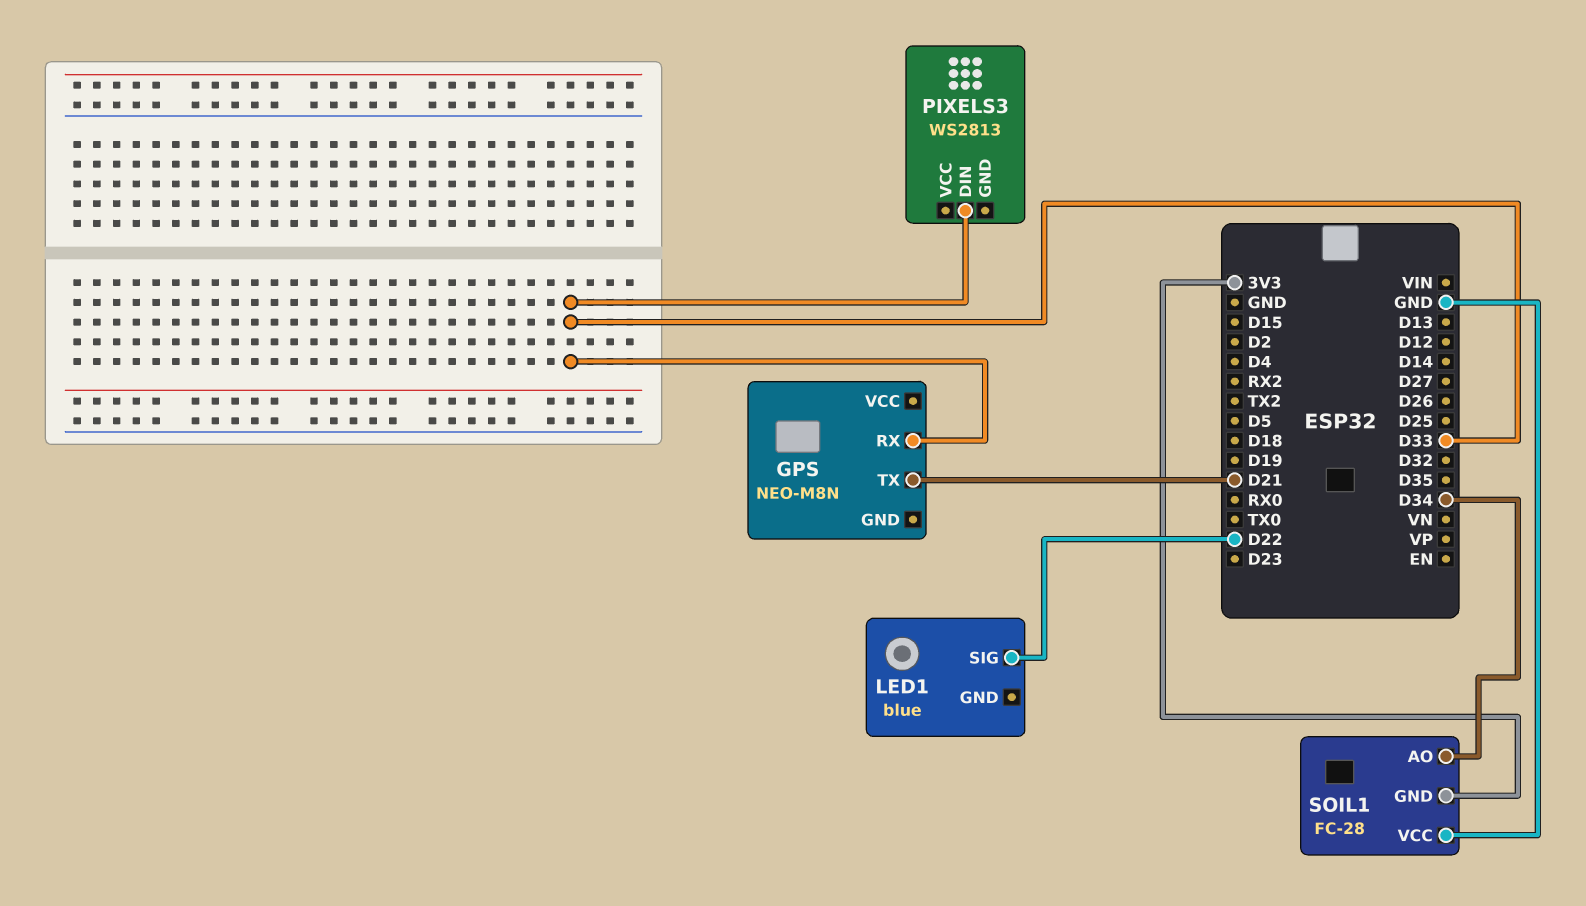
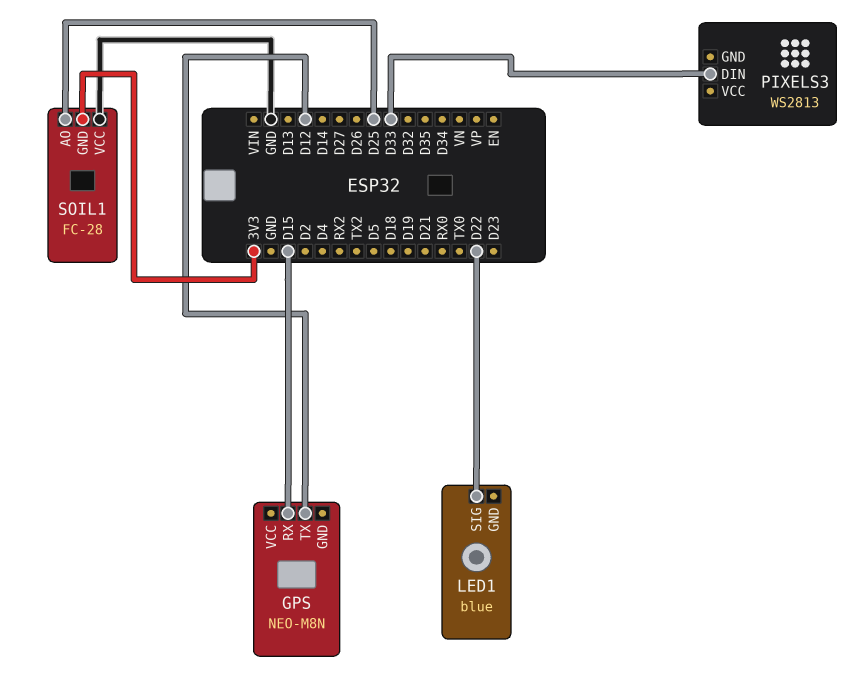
GPS pin RX: D33 -> D15
GPS pin TX: D21 -> D12
SOIL1 pin AO: D34 -> D25

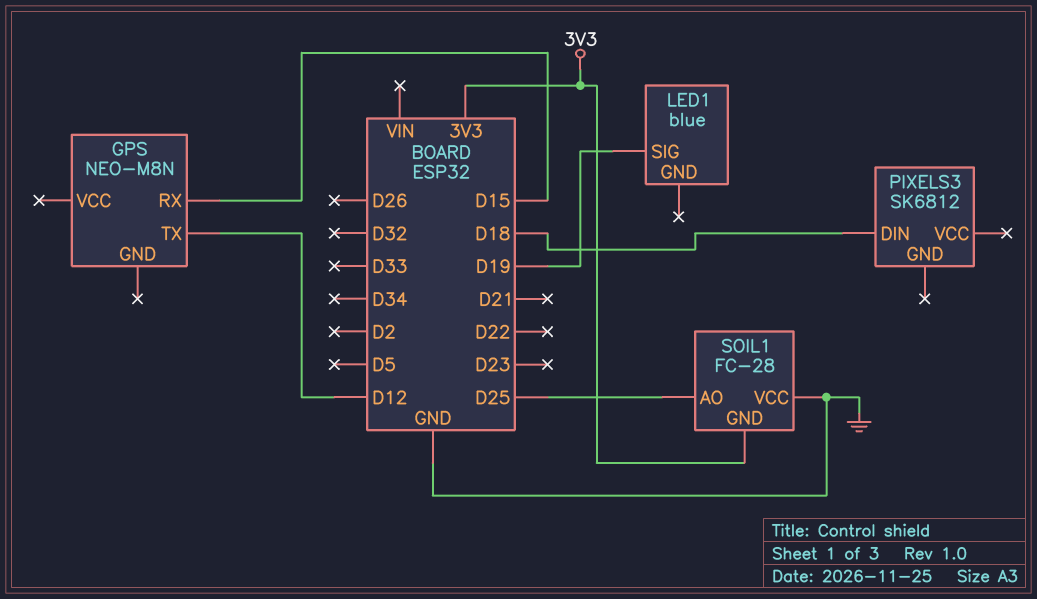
LED1 pin SIG: D22 -> D19
PIXELS3: WS2813 -> SK6812
PIXELS3 pin DIN: D33 -> D18

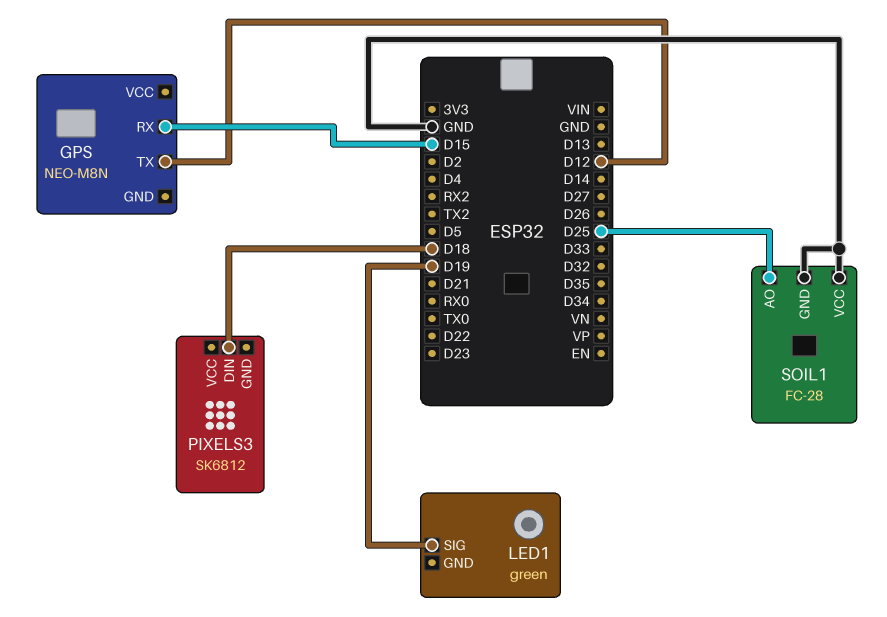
LED1: blue -> green
SOIL1 pin GND: 3V3 -> GND

